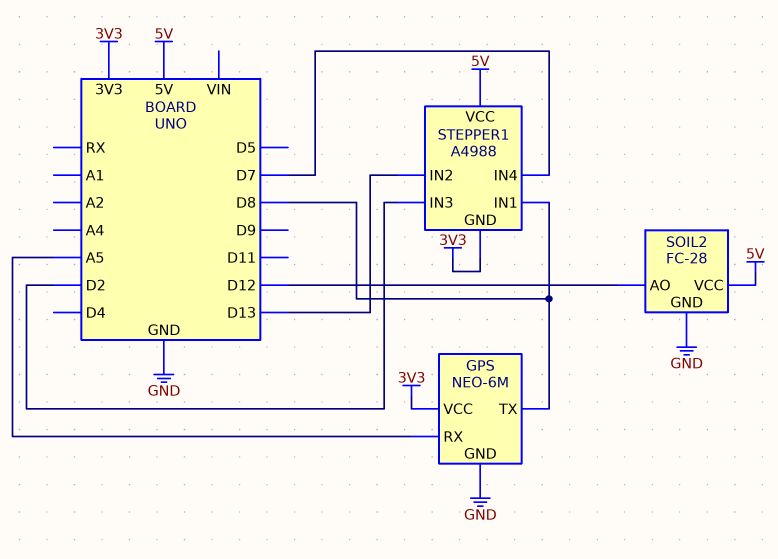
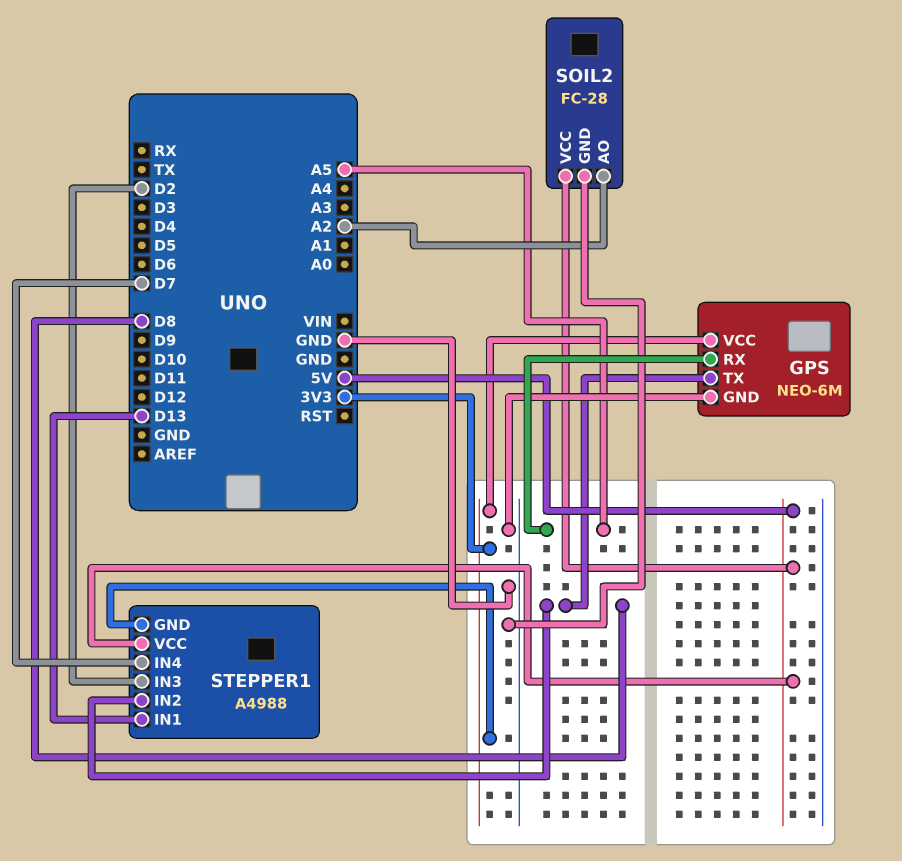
SOIL2 pin AO: D12 -> A2
STEPPER1 pin IN1: D8 -> D13
STEPPER1 pin IN2: D13 -> D8

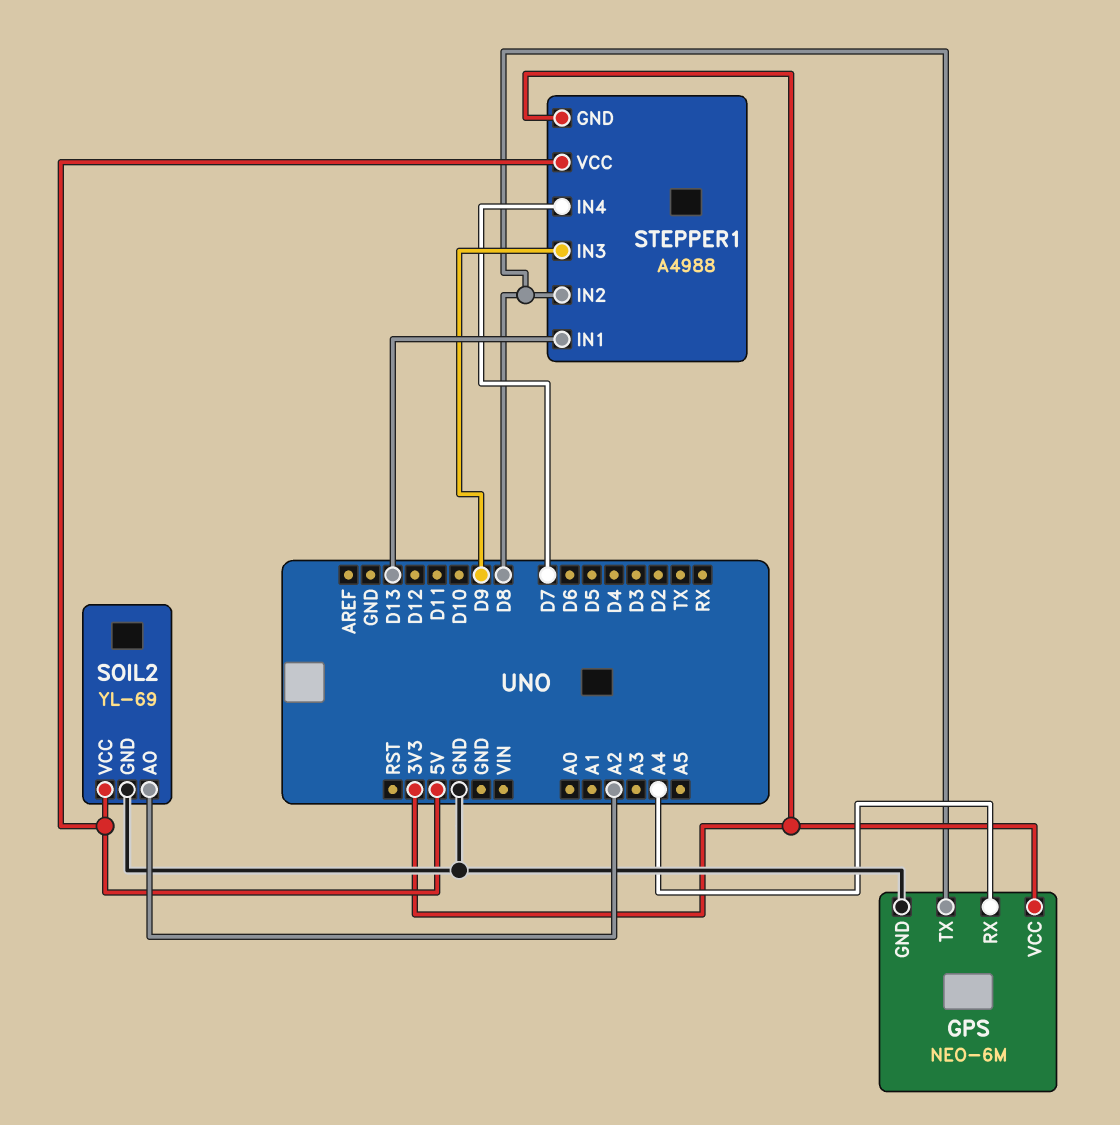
GPS pin RX: A5 -> A4
SOIL2: FC-28 -> YL-69
STEPPER1 pin IN3: D2 -> D9

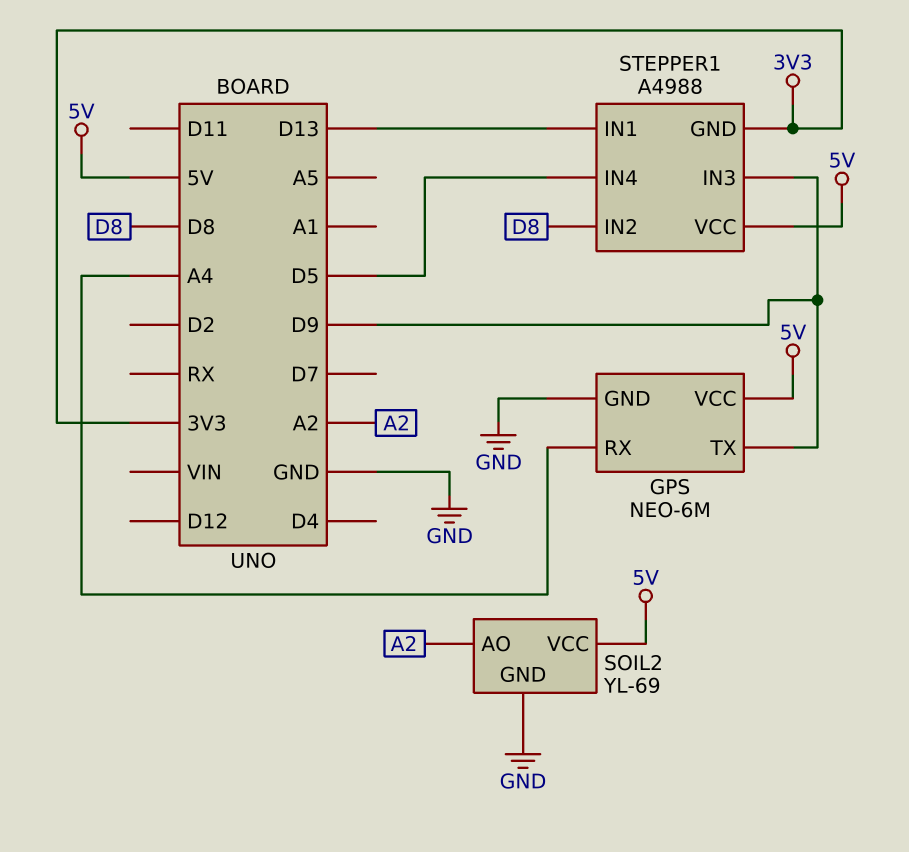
GPS pin TX: D8 -> D9
GPS pin VCC: 3V3 -> 5V
STEPPER1 pin IN4: D7 -> D5

